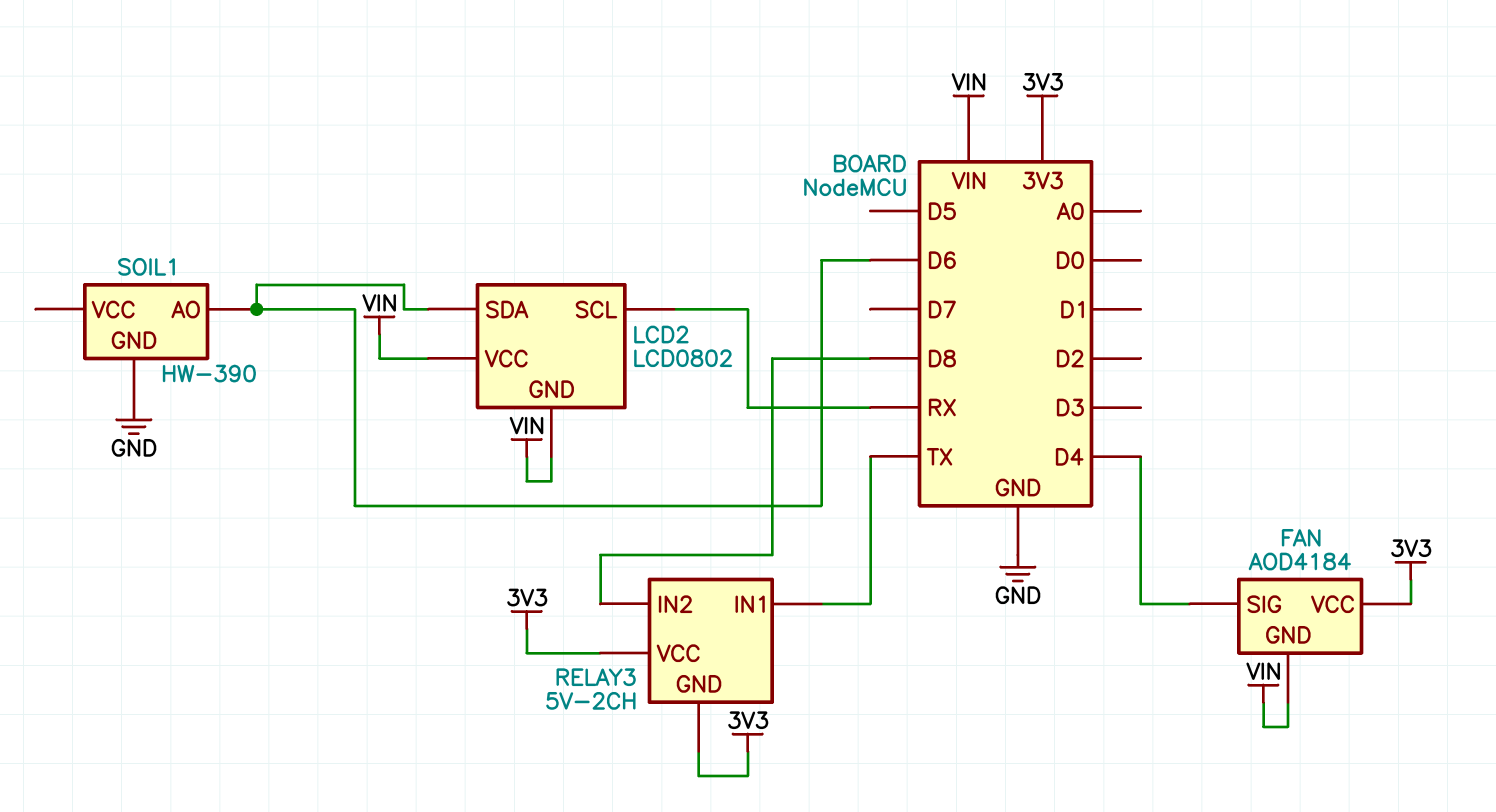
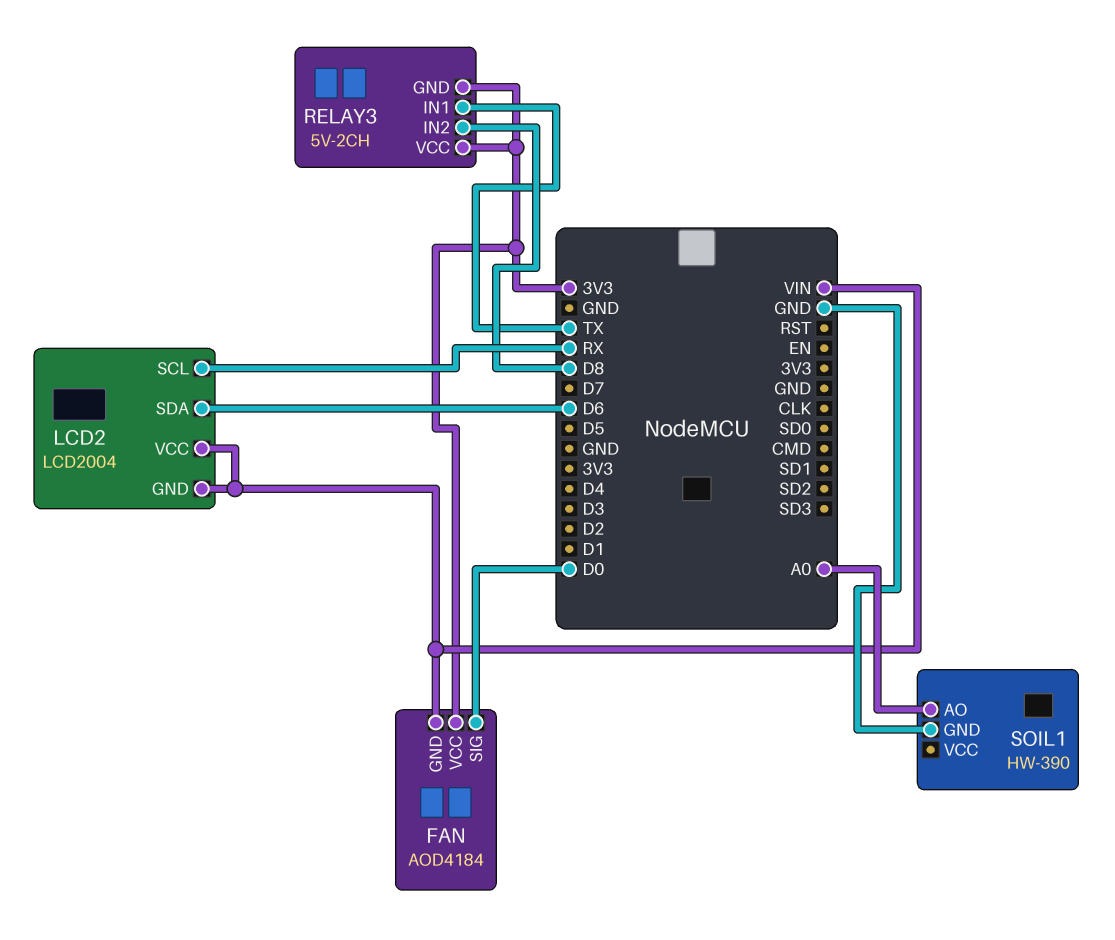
FAN pin SIG: D4 -> D0
LCD2: LCD0802 -> LCD2004
SOIL1 pin AO: D6 -> A0

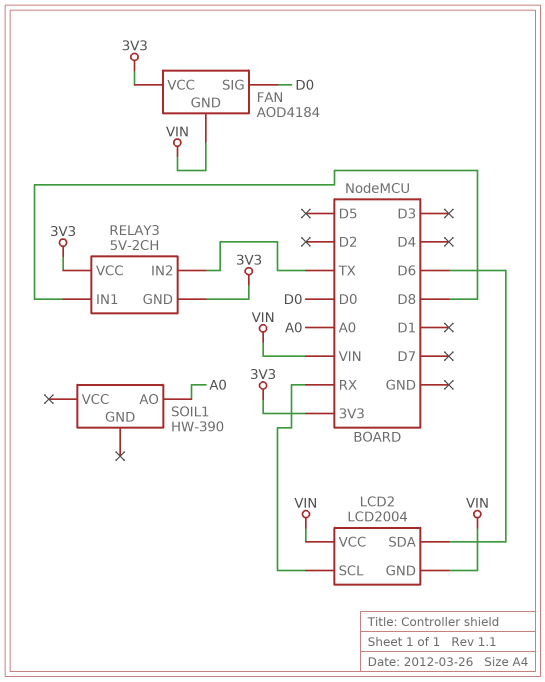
RELAY3 pin IN1: TX -> D8
RELAY3 pin IN2: D8 -> TX
SOIL1 pin GND: GND -> none

